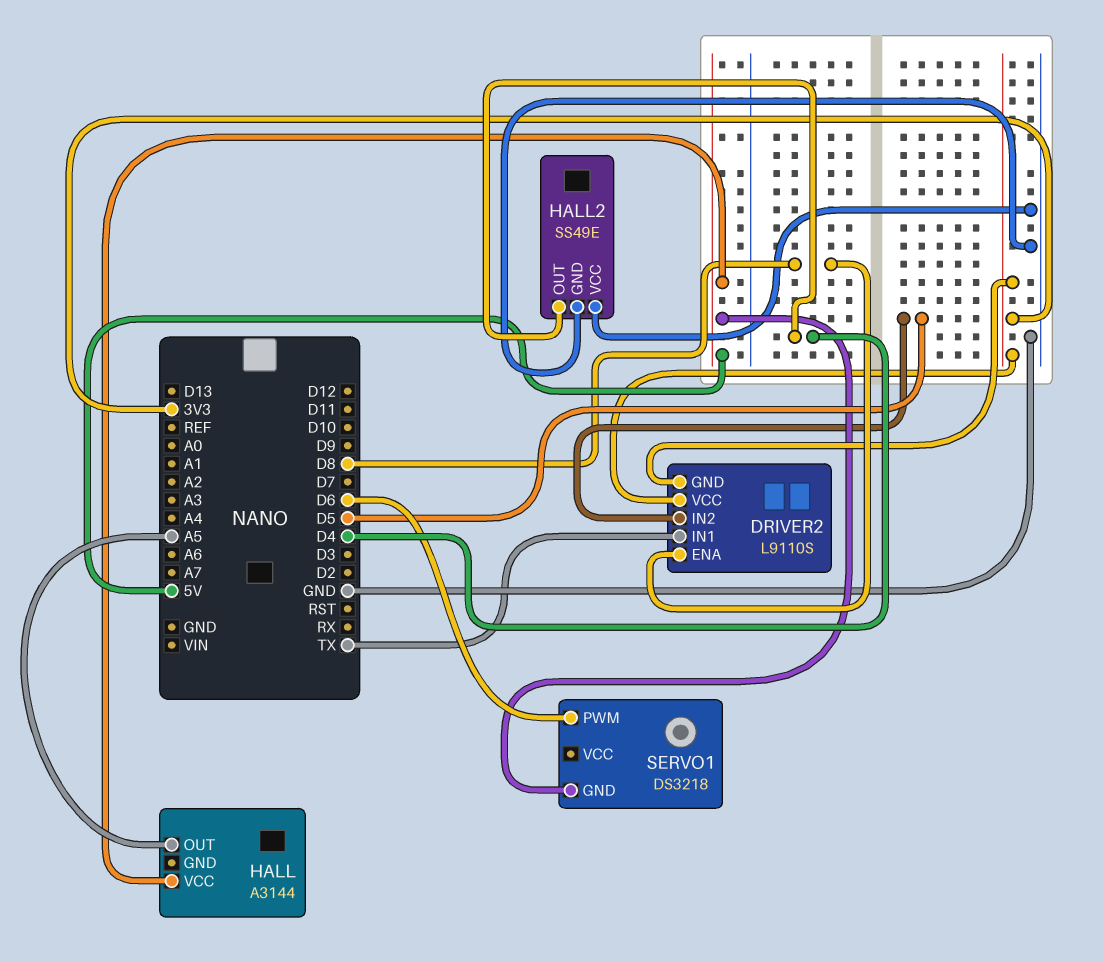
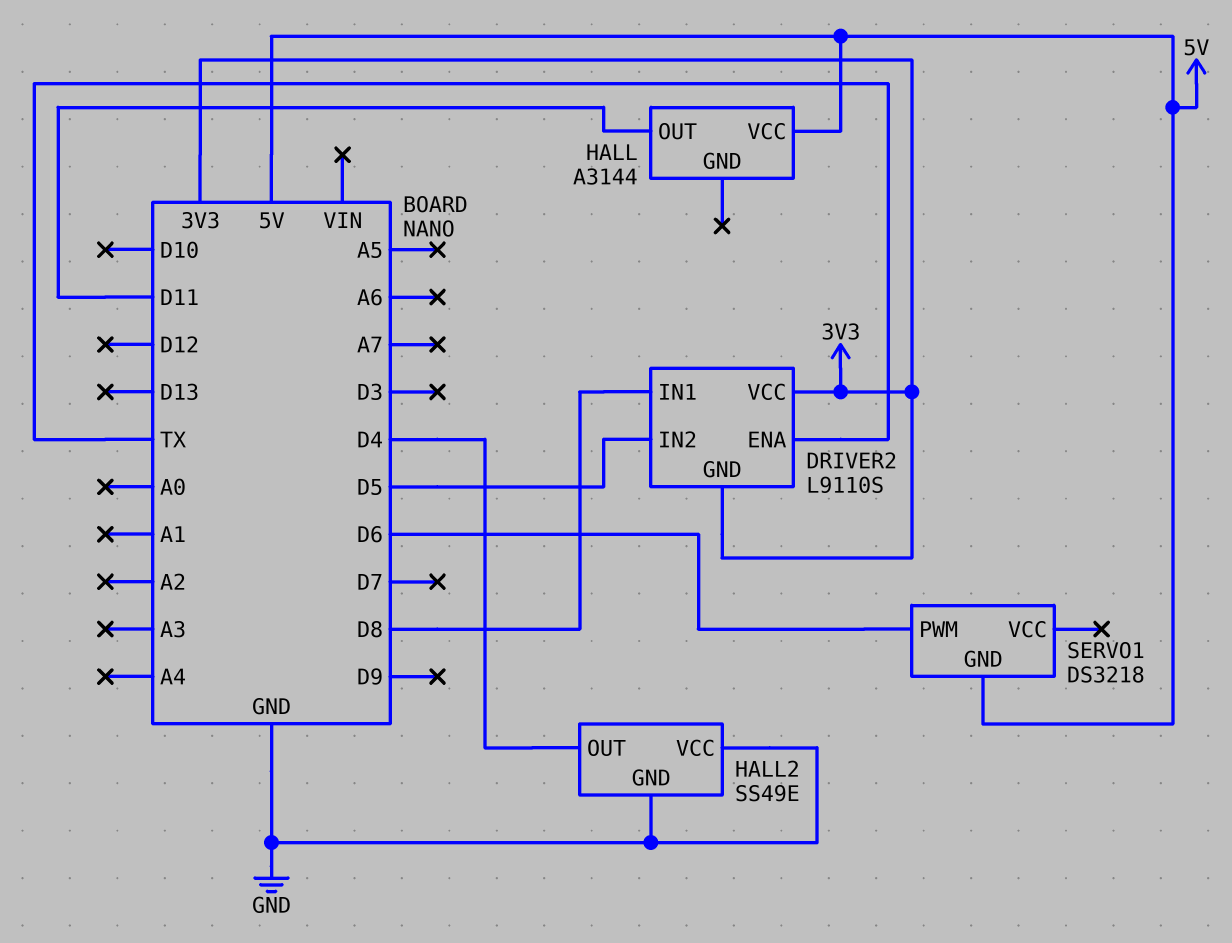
DRIVER2 pin ENA: D8 -> TX
DRIVER2 pin IN1: TX -> D8
HALL pin OUT: A5 -> D11

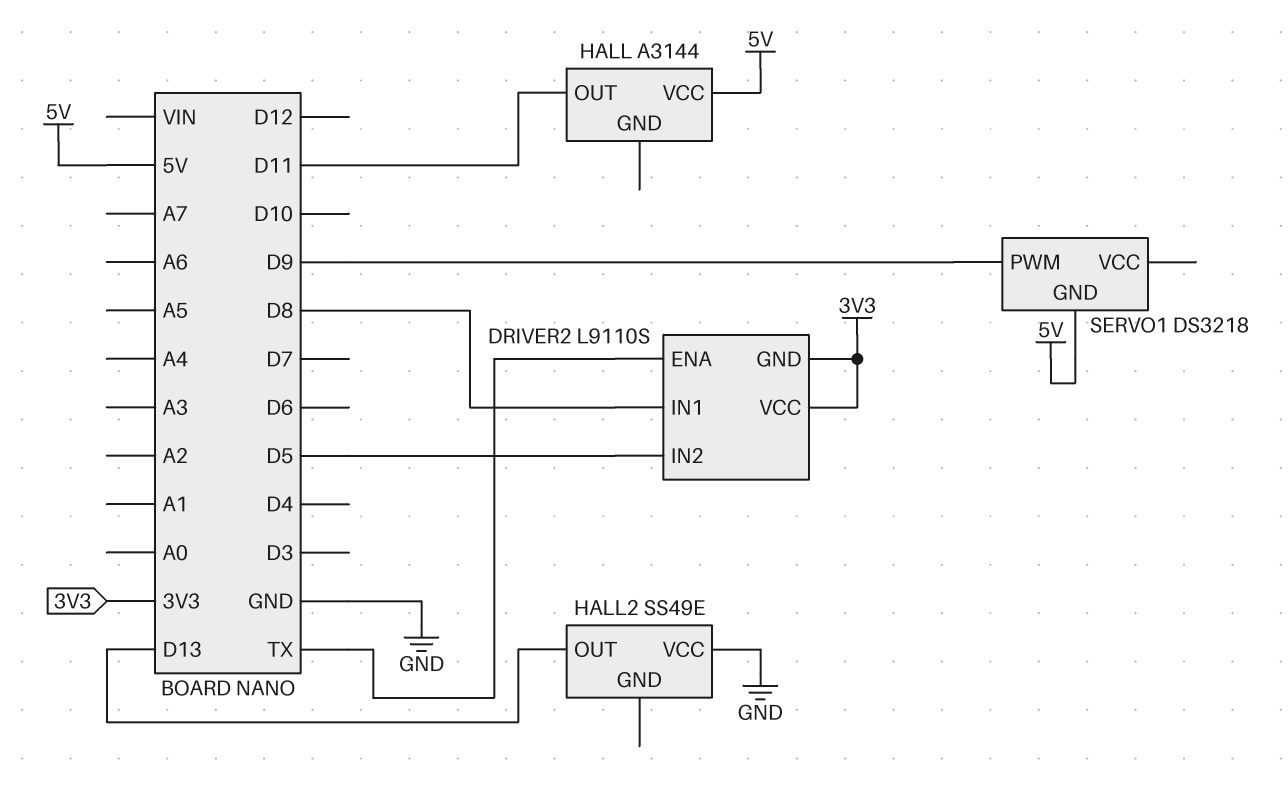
HALL2 pin GND: GND -> none
HALL2 pin OUT: D4 -> D13
SERVO1 pin PWM: D6 -> D9

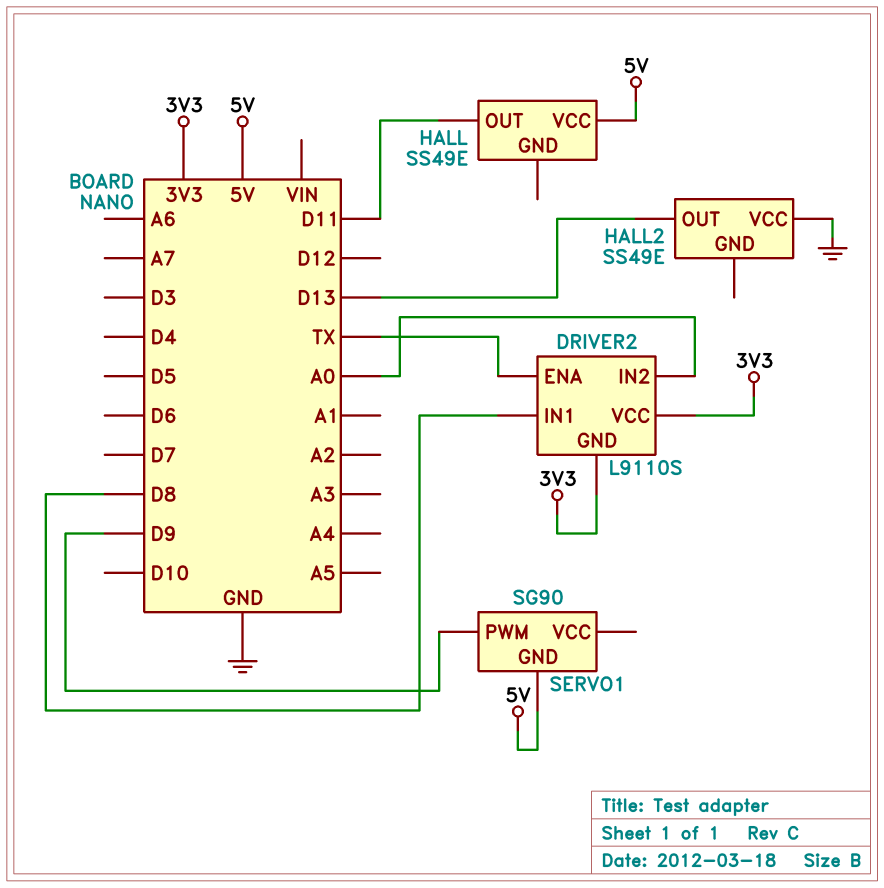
DRIVER2 pin IN2: D5 -> A0
HALL: A3144 -> SS49E
SERVO1: DS3218 -> SG90

